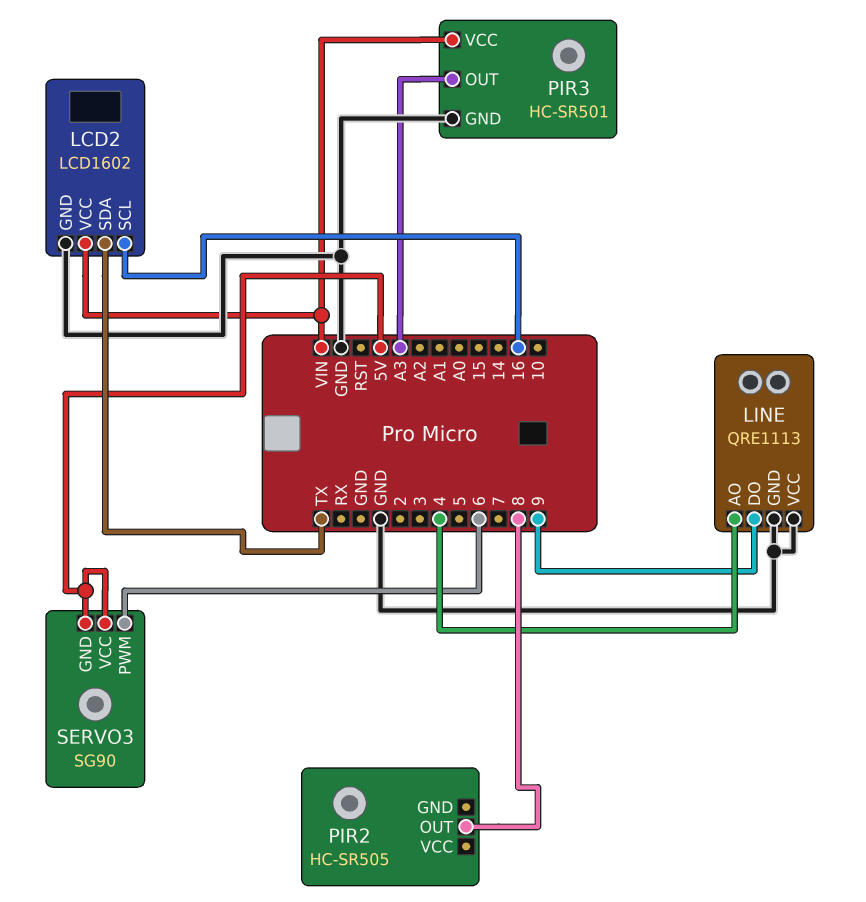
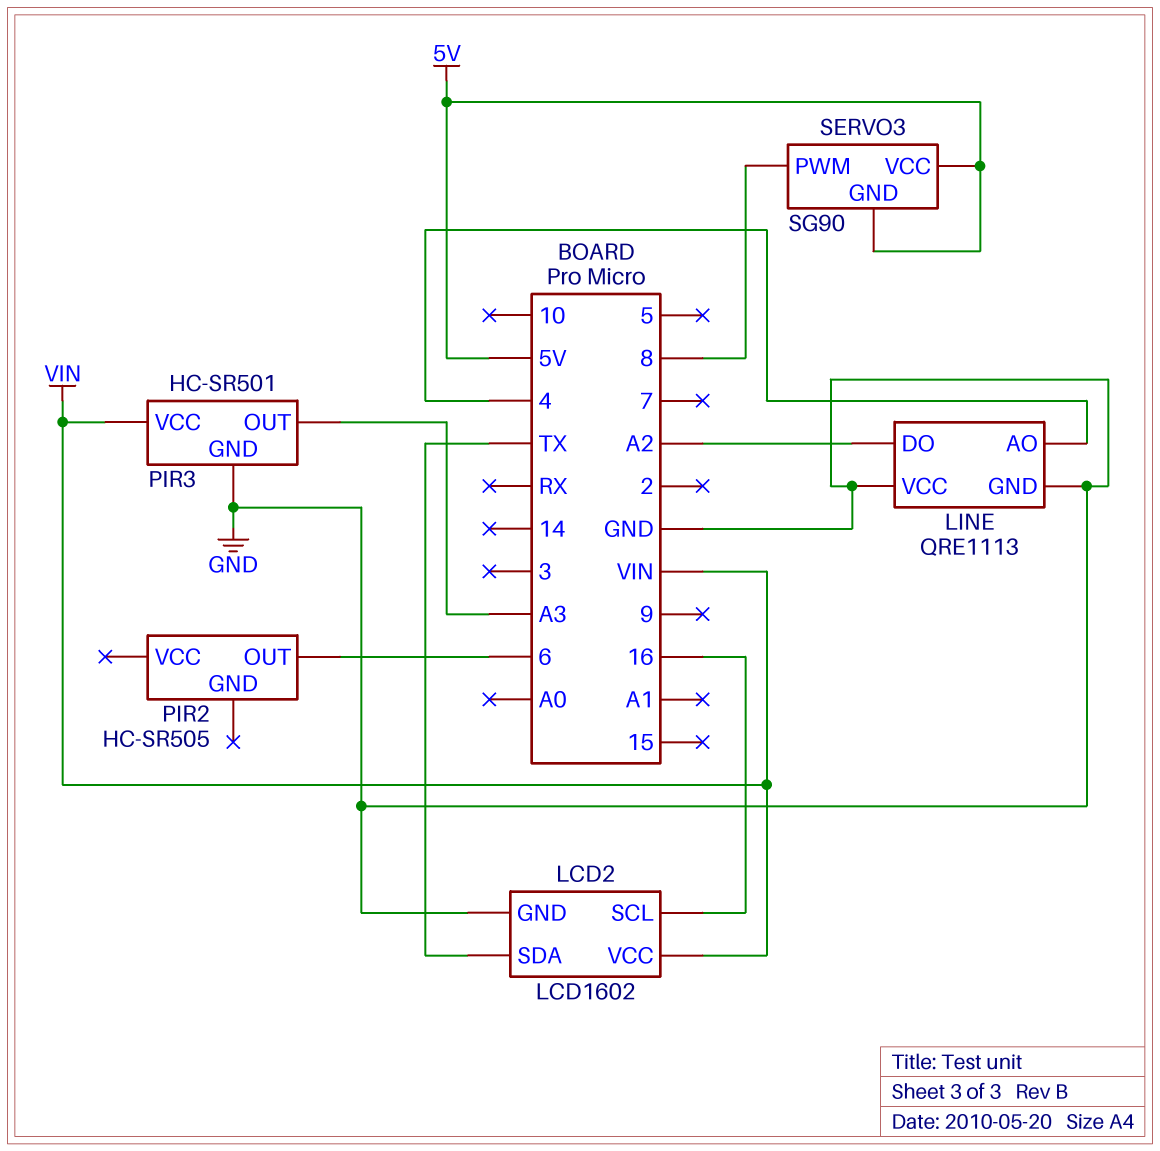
LINE pin DO: 9 -> A2
PIR2 pin OUT: 8 -> 6
SERVO3 pin PWM: 6 -> 8

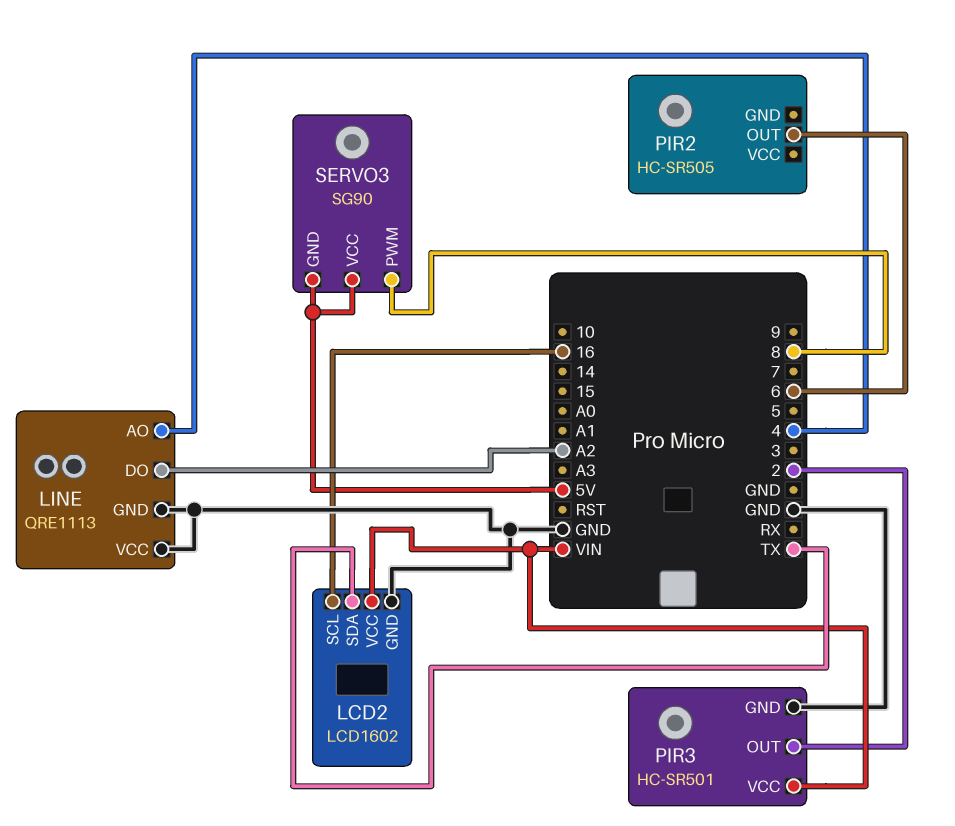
PIR3 pin OUT: A3 -> 2

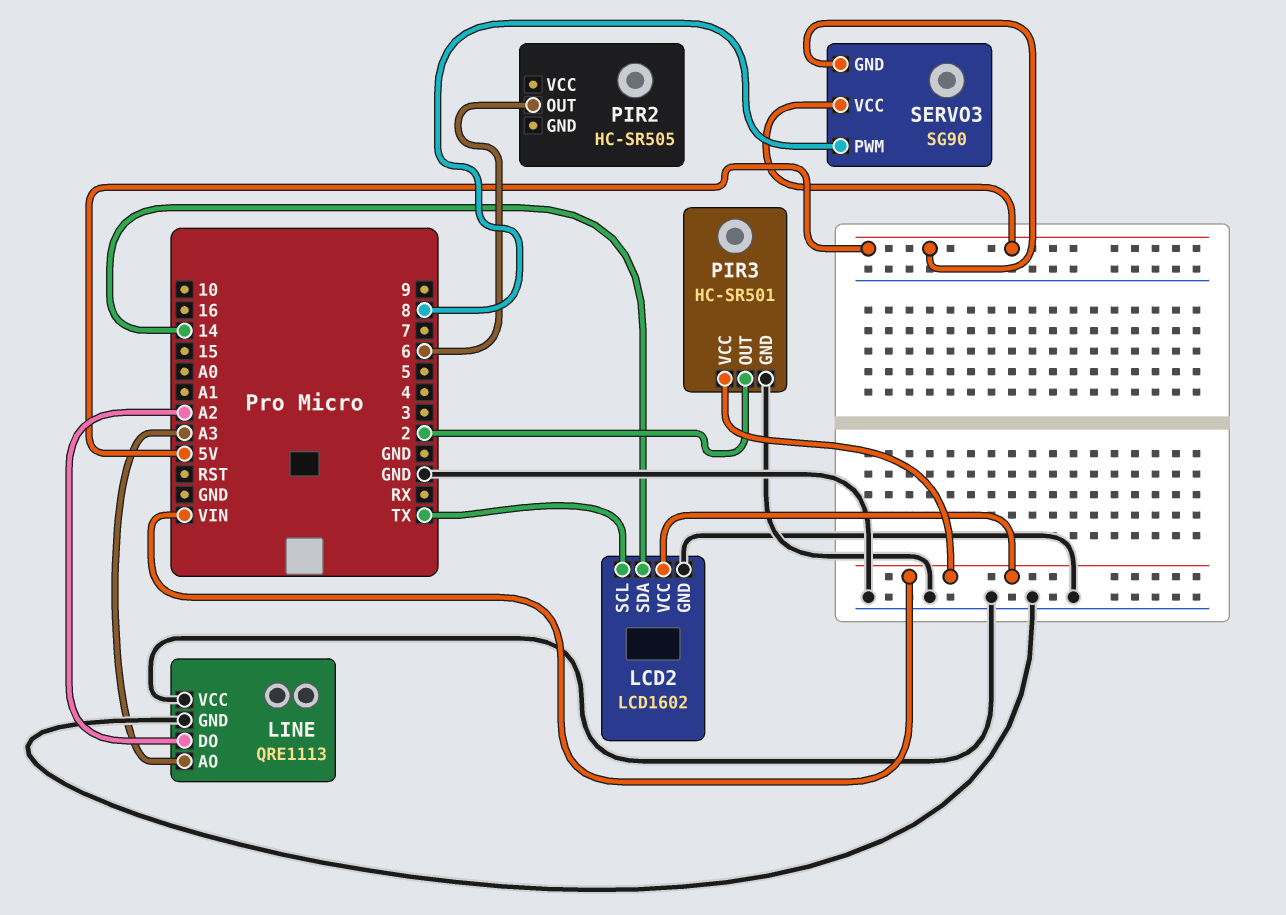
LCD2 pin SCL: 16 -> TX
LCD2 pin SDA: TX -> 14
LINE pin AO: 4 -> A3

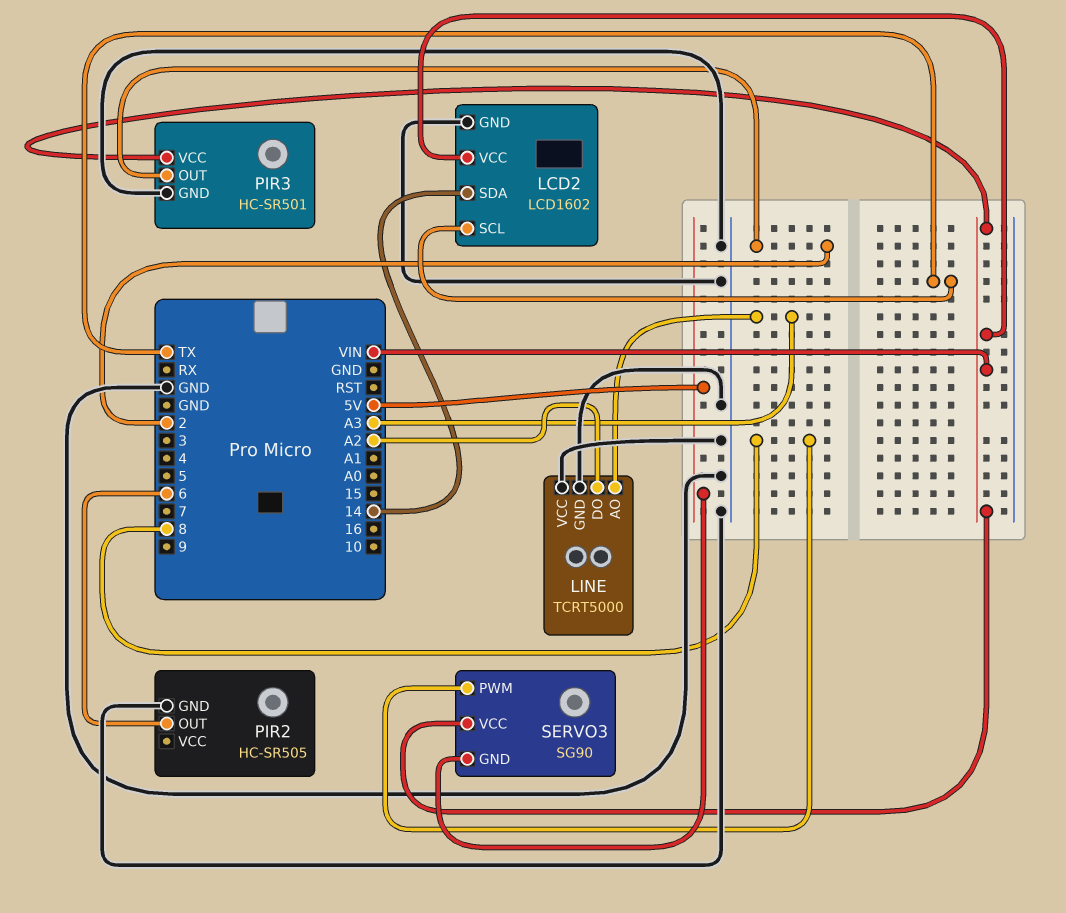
LINE: QRE1113 -> TCRT5000
PIR2 pin GND: none -> GND
SERVO3 pin VCC: 5V -> VIN

